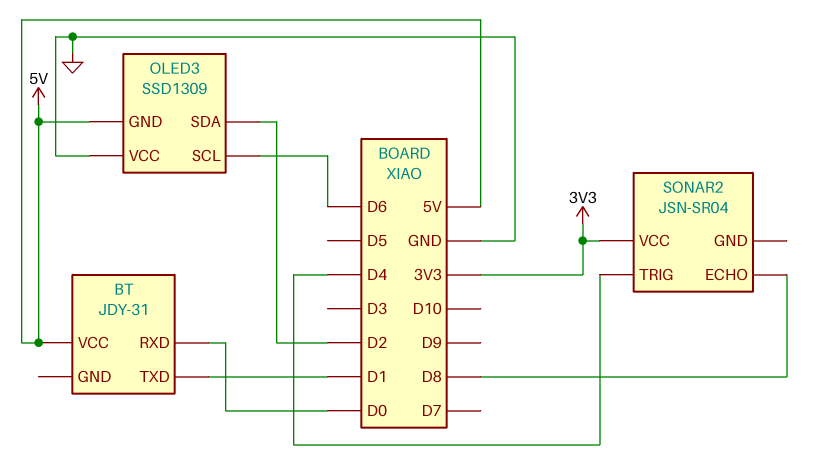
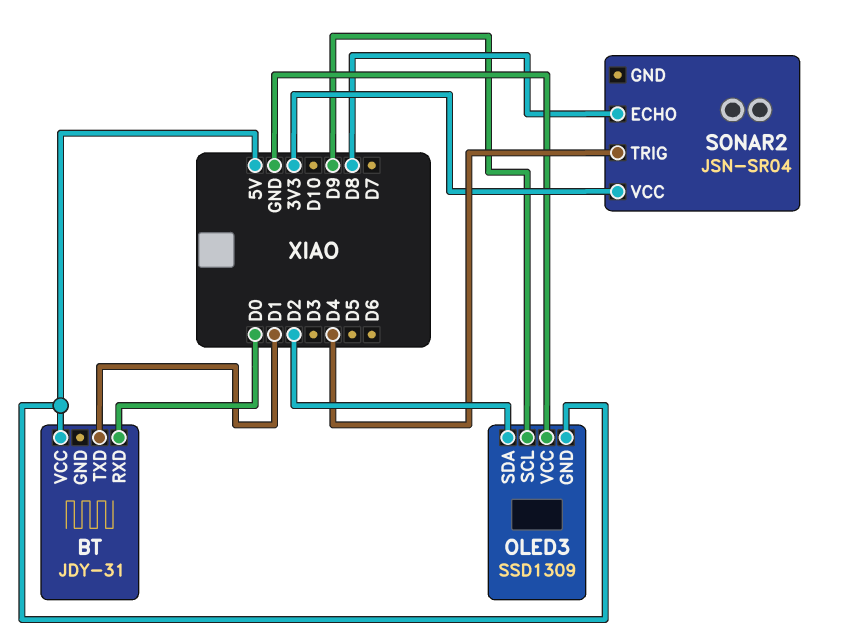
OLED3 pin SCL: D6 -> D9

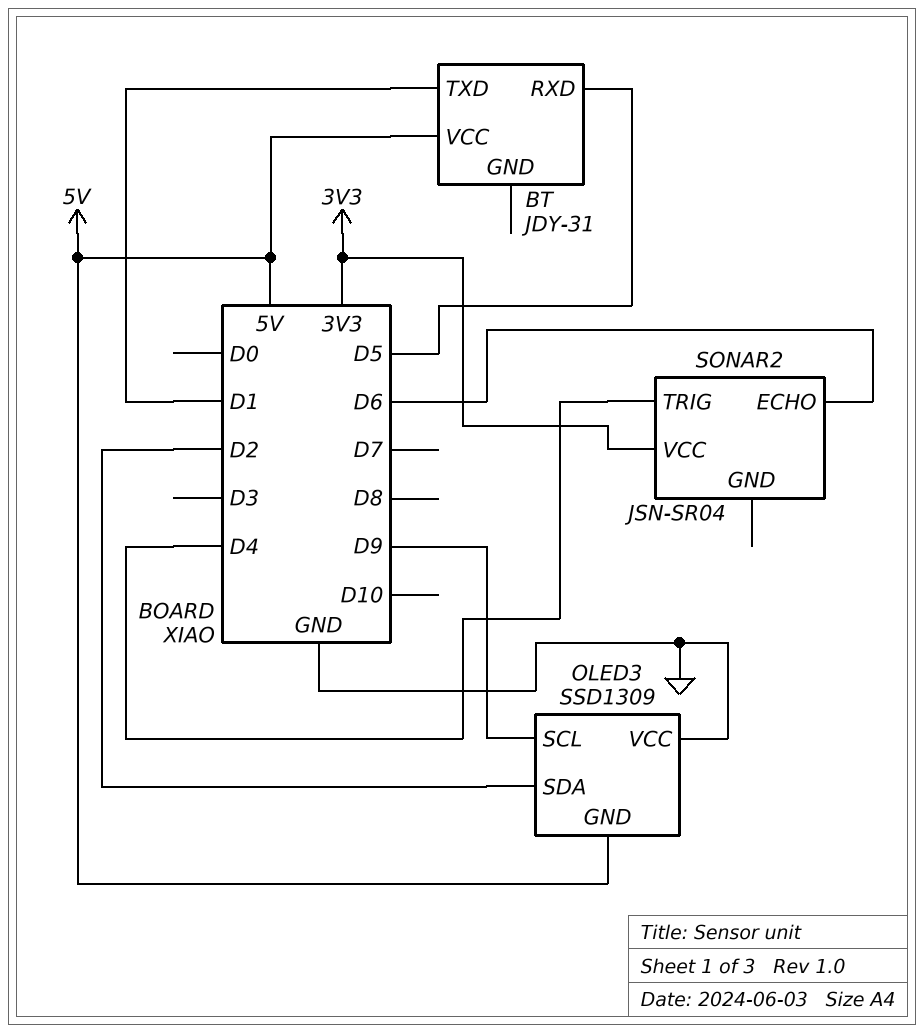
BT pin RXD: D0 -> D5
SONAR2 pin ECHO: D8 -> D6

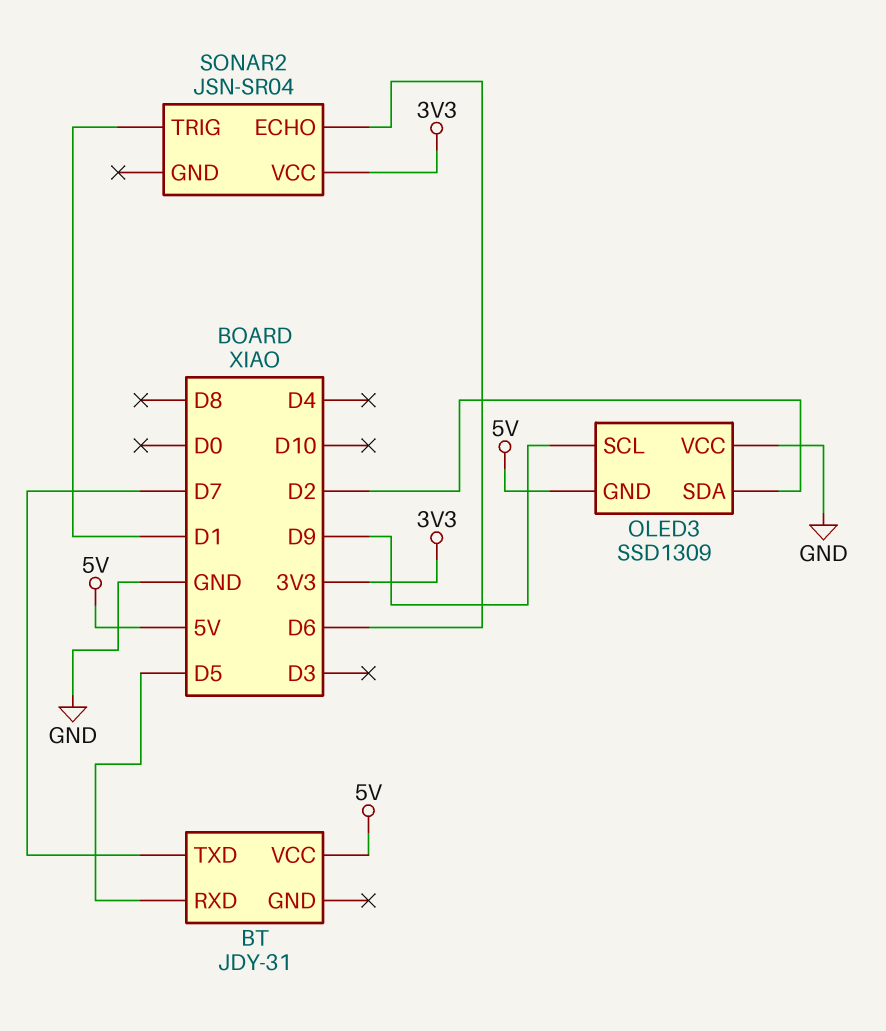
BT pin TXD: D1 -> D7
SONAR2 pin TRIG: D4 -> D1

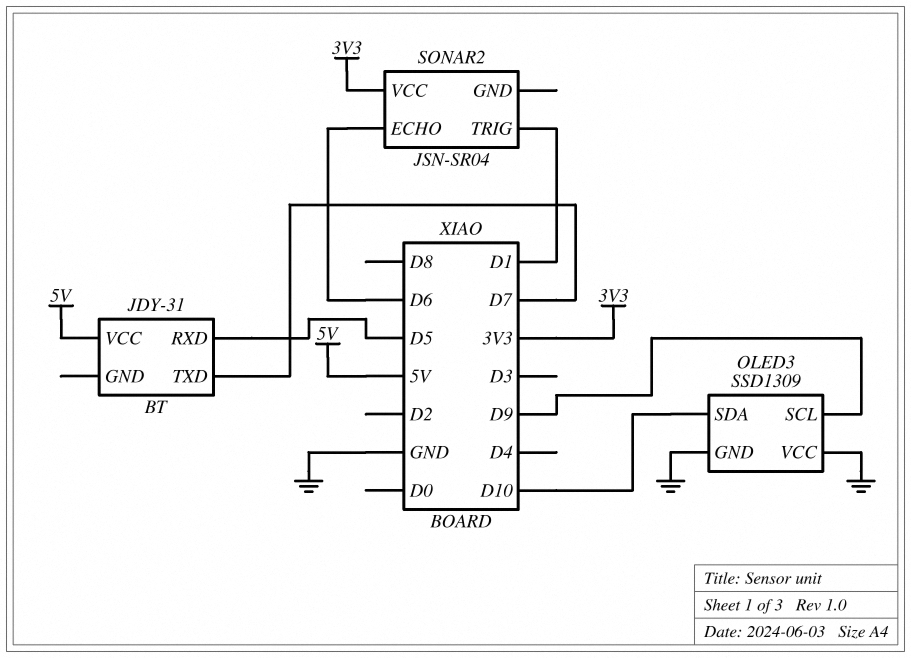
OLED3 pin GND: 5V -> GND
OLED3 pin SDA: D2 -> D10

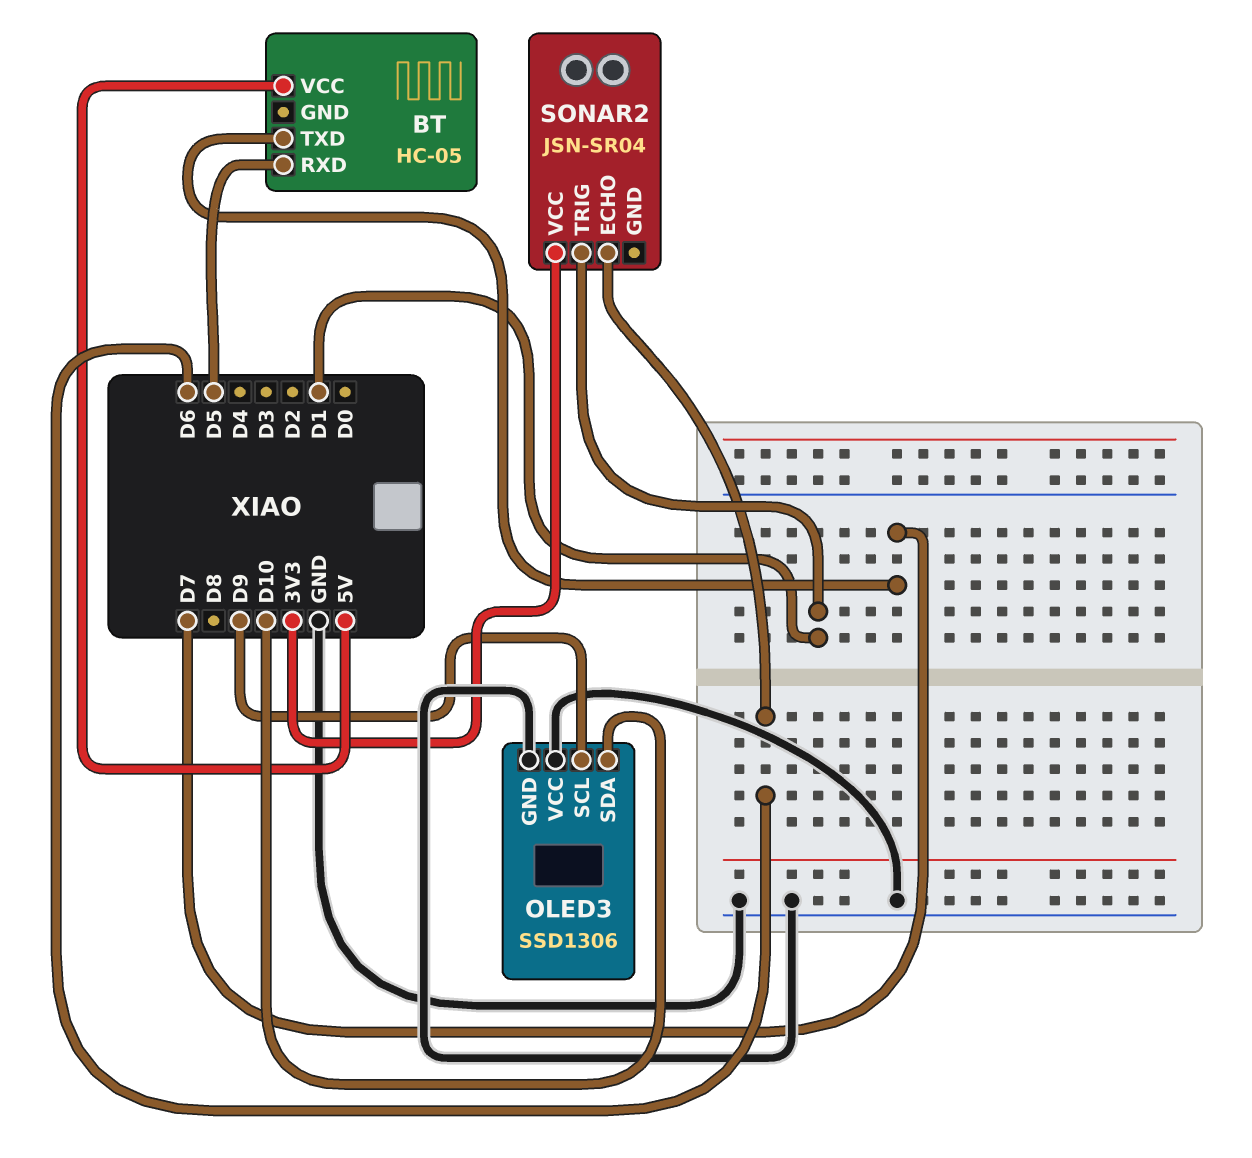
BT: JDY-31 -> HC-05
OLED3: SSD1309 -> SSD1306

